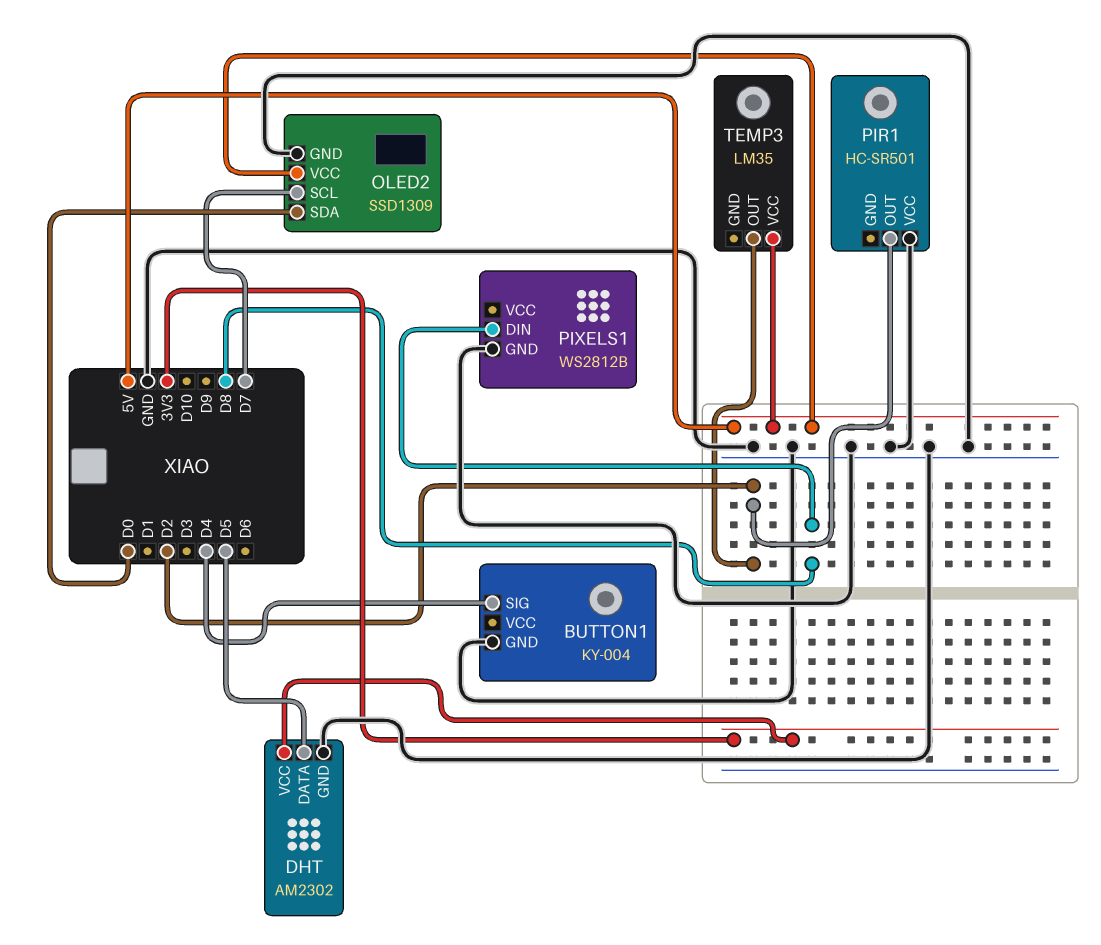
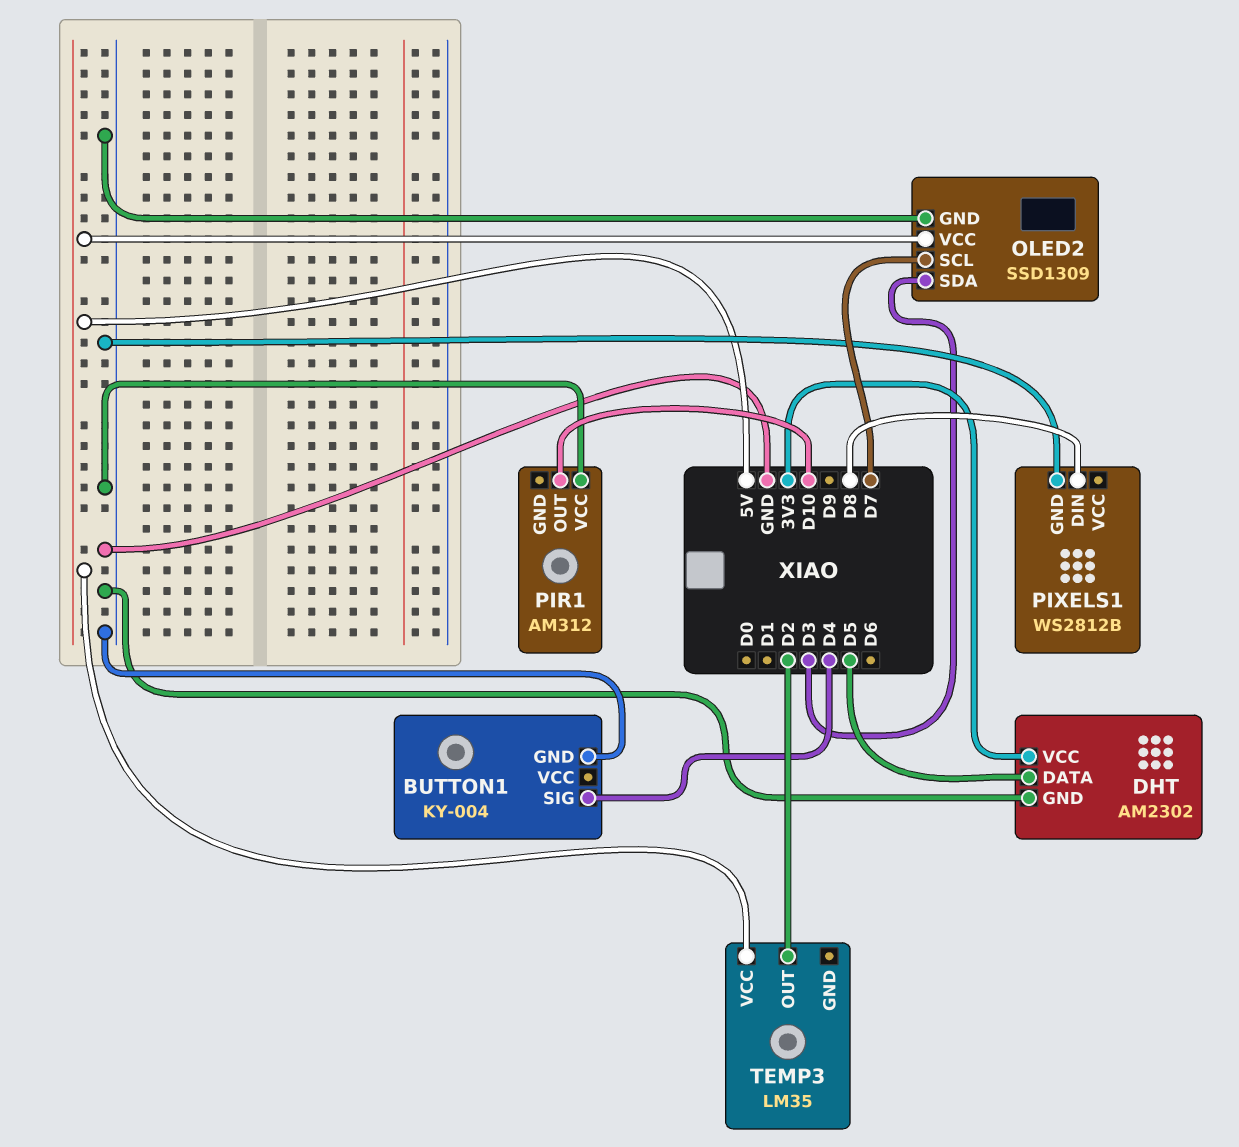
OLED2 pin SDA: D0 -> D3
PIR1: HC-SR501 -> AM312
PIR1 pin OUT: D2 -> D10

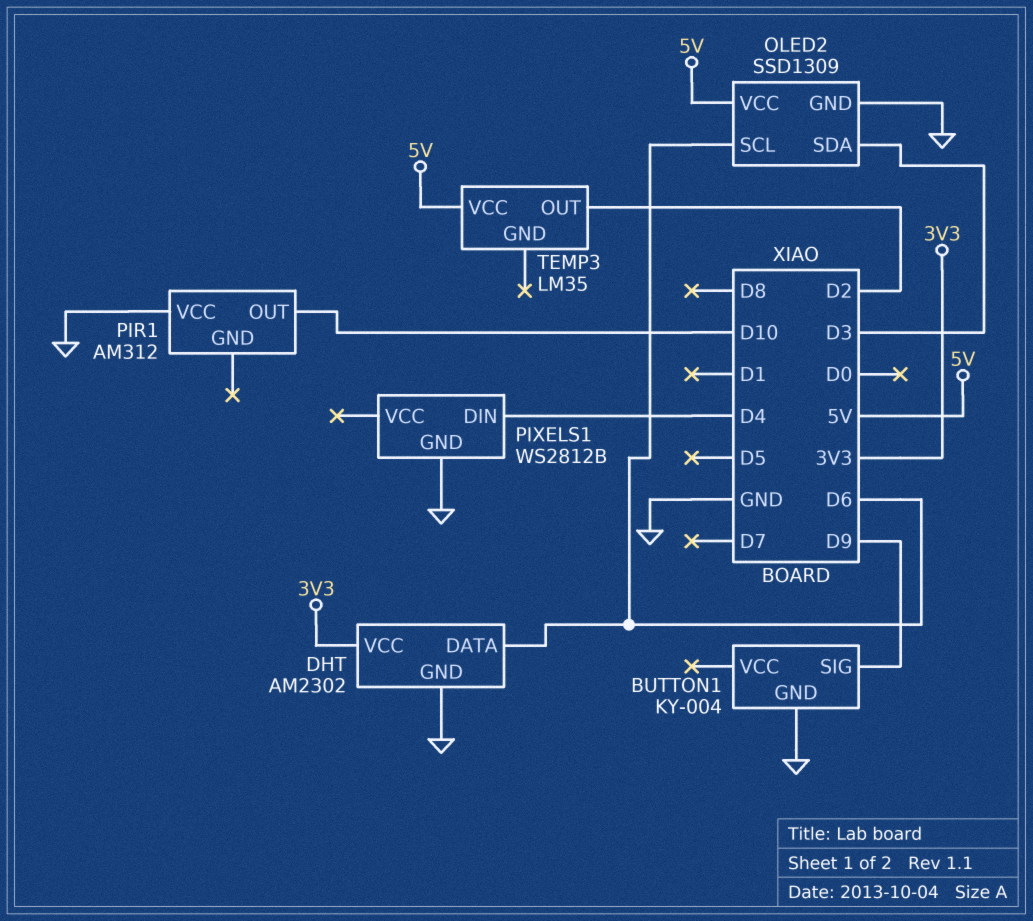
BUTTON1 pin SIG: D4 -> D9
DHT pin DATA: D5 -> D6
OLED2 pin SCL: D7 -> D6
PIXELS1 pin DIN: D8 -> D4

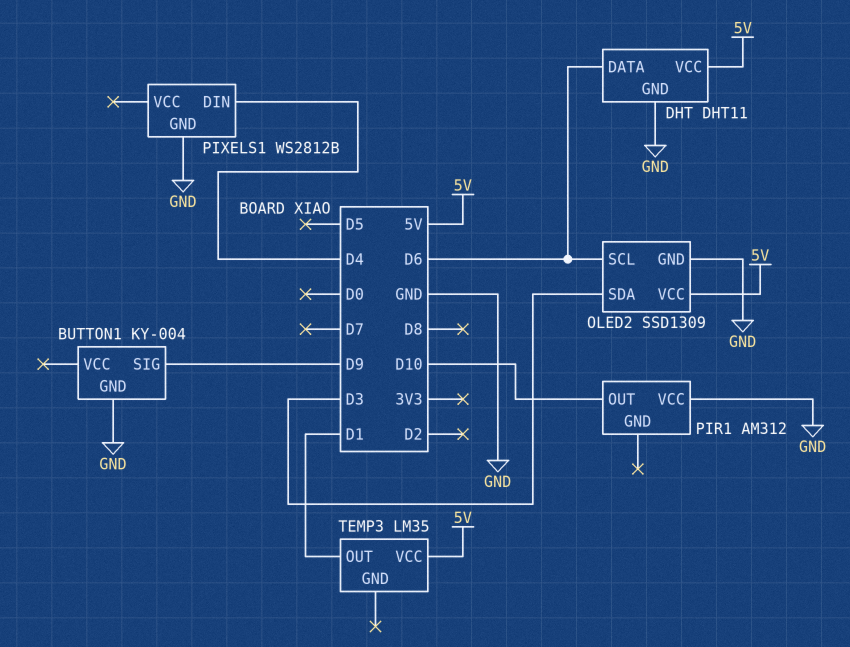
DHT: AM2302 -> DHT11
DHT pin VCC: 3V3 -> 5V
TEMP3 pin OUT: D2 -> D1

